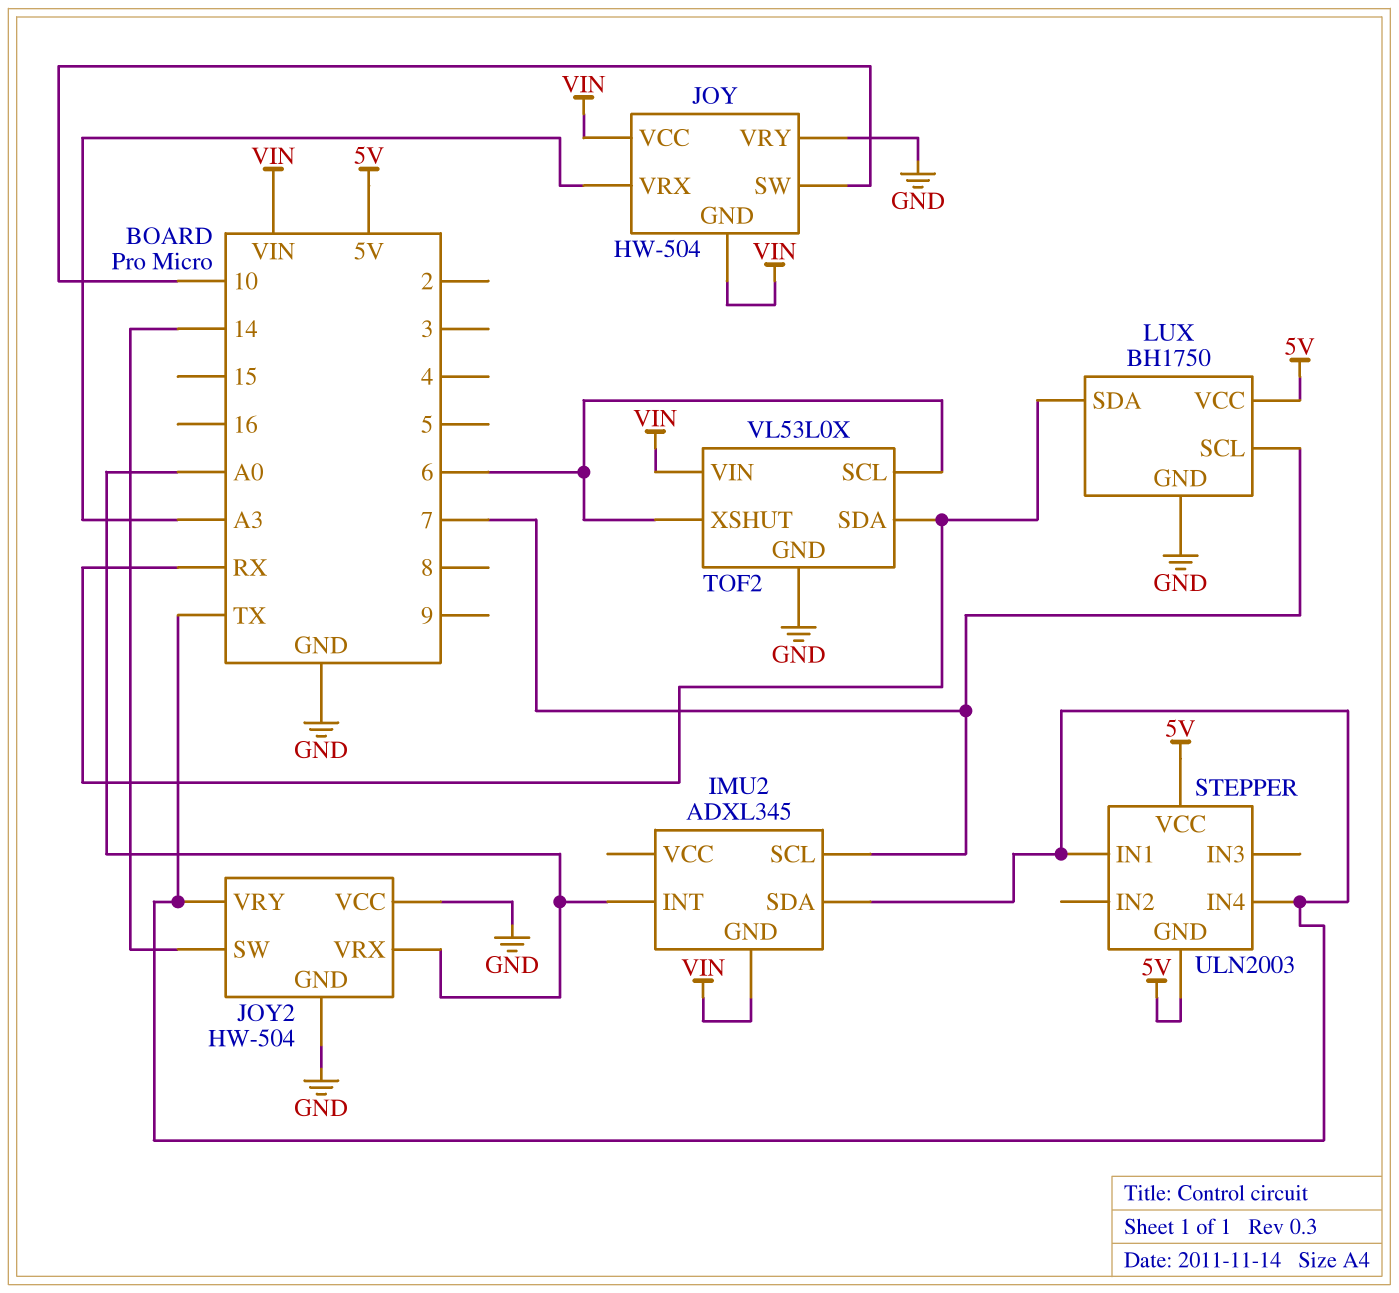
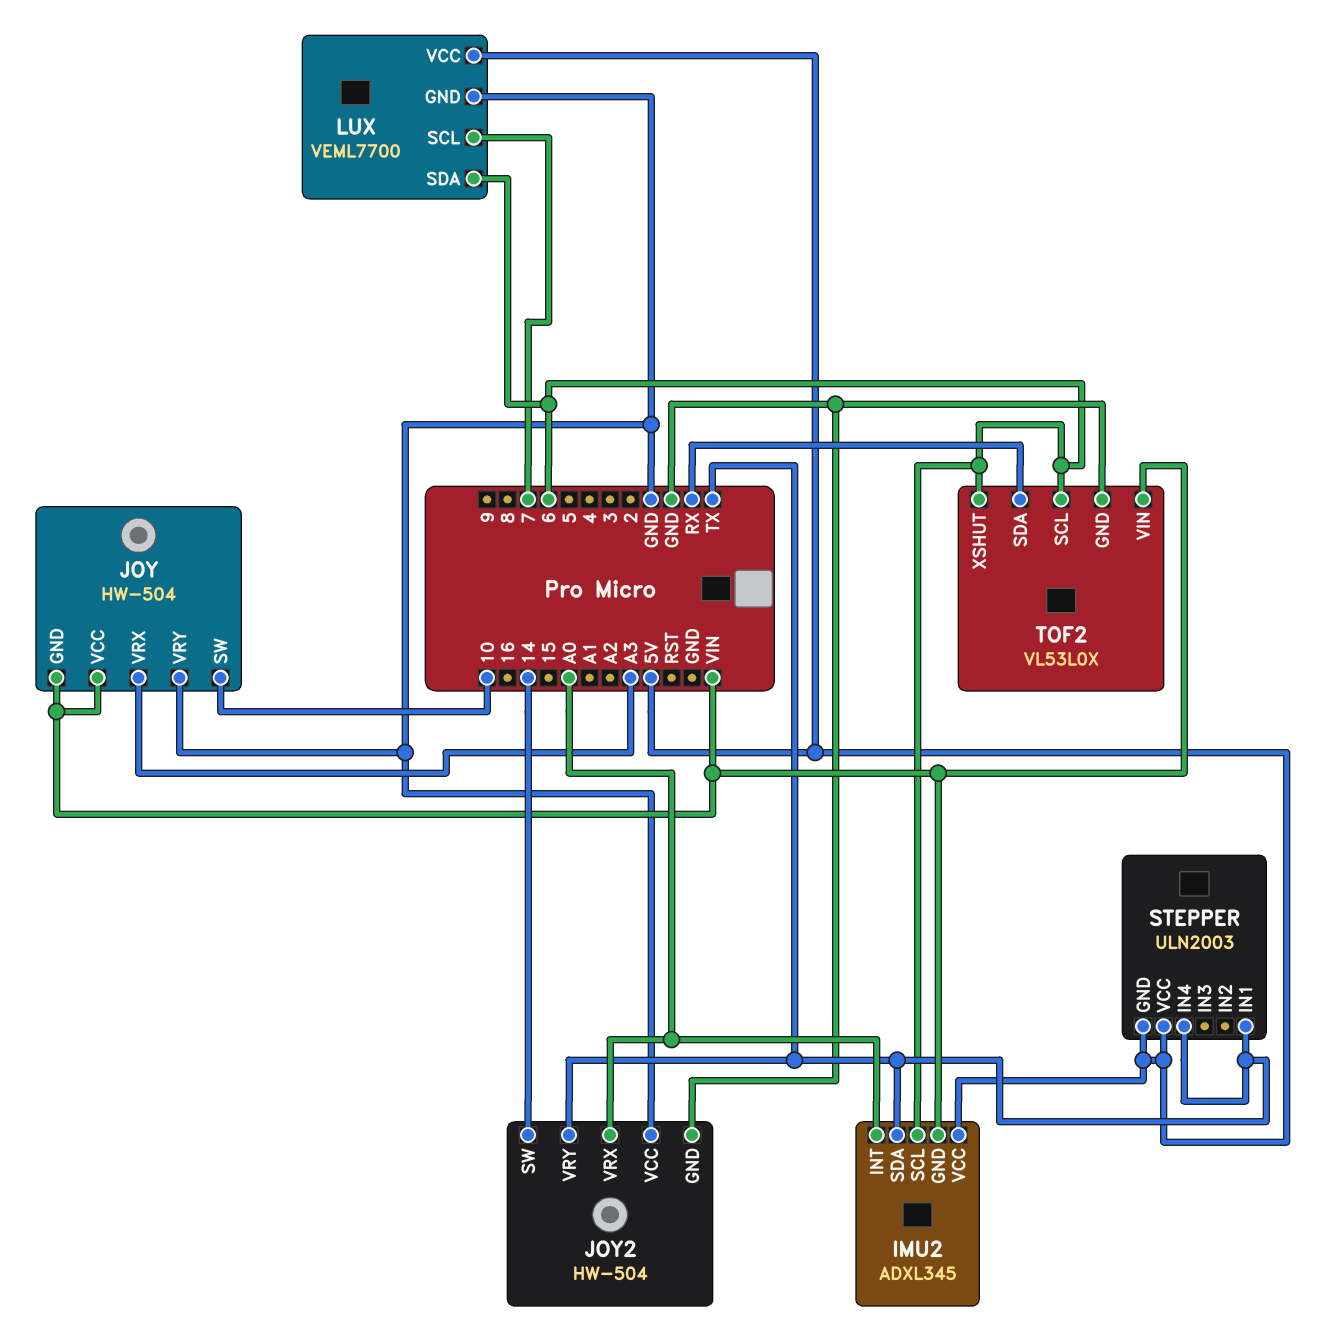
IMU2 pin SCL: 7 -> 6
IMU2 pin VCC: none -> 5V
LUX: BH1750 -> VEML7700
LUX pin SDA: RX -> 6

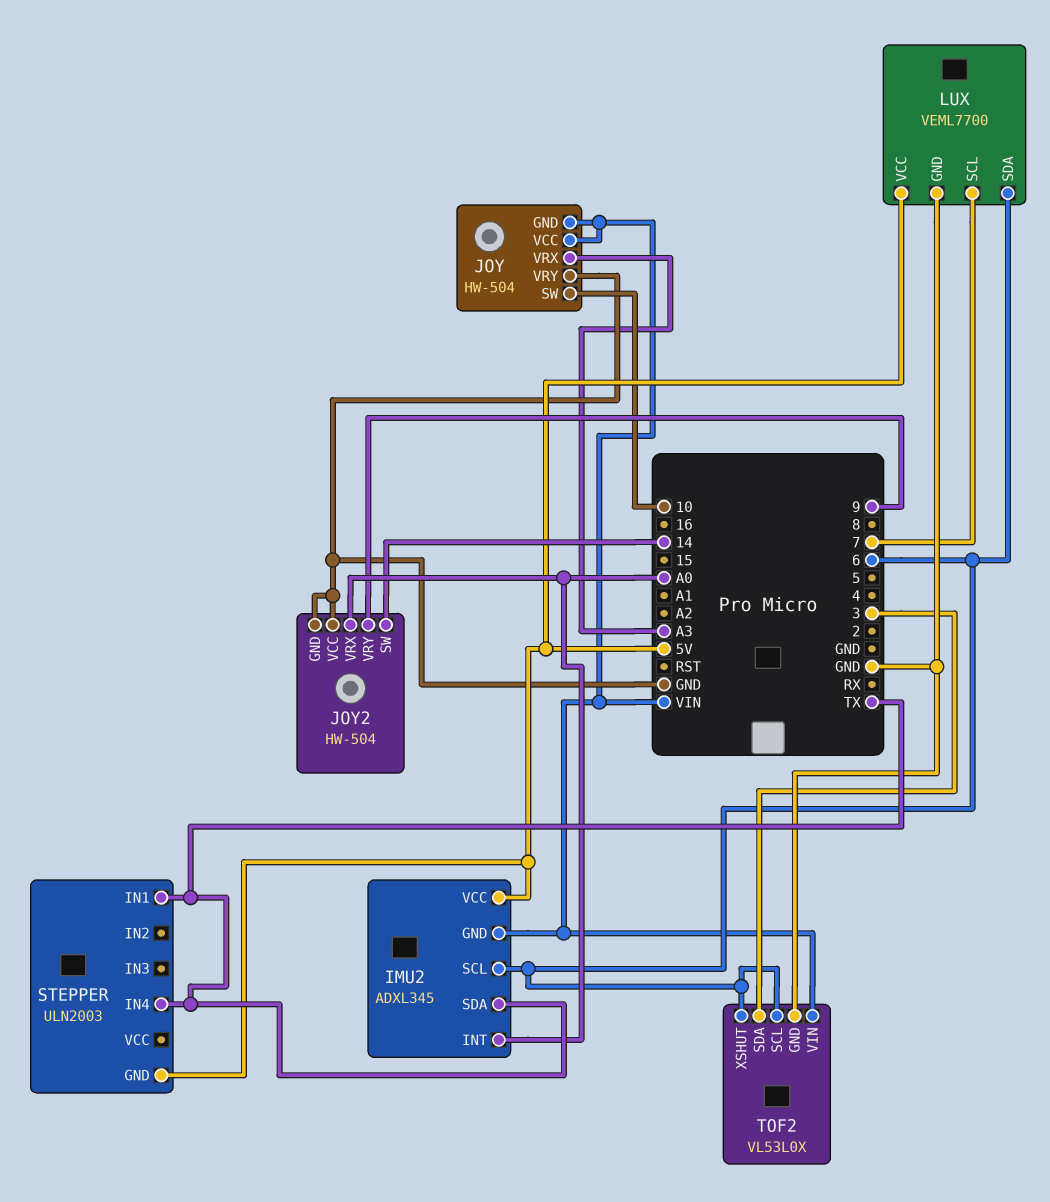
JOY2 pin VRY: TX -> 9
STEPPER pin VCC: 5V -> none
TOF2 pin SDA: RX -> 3

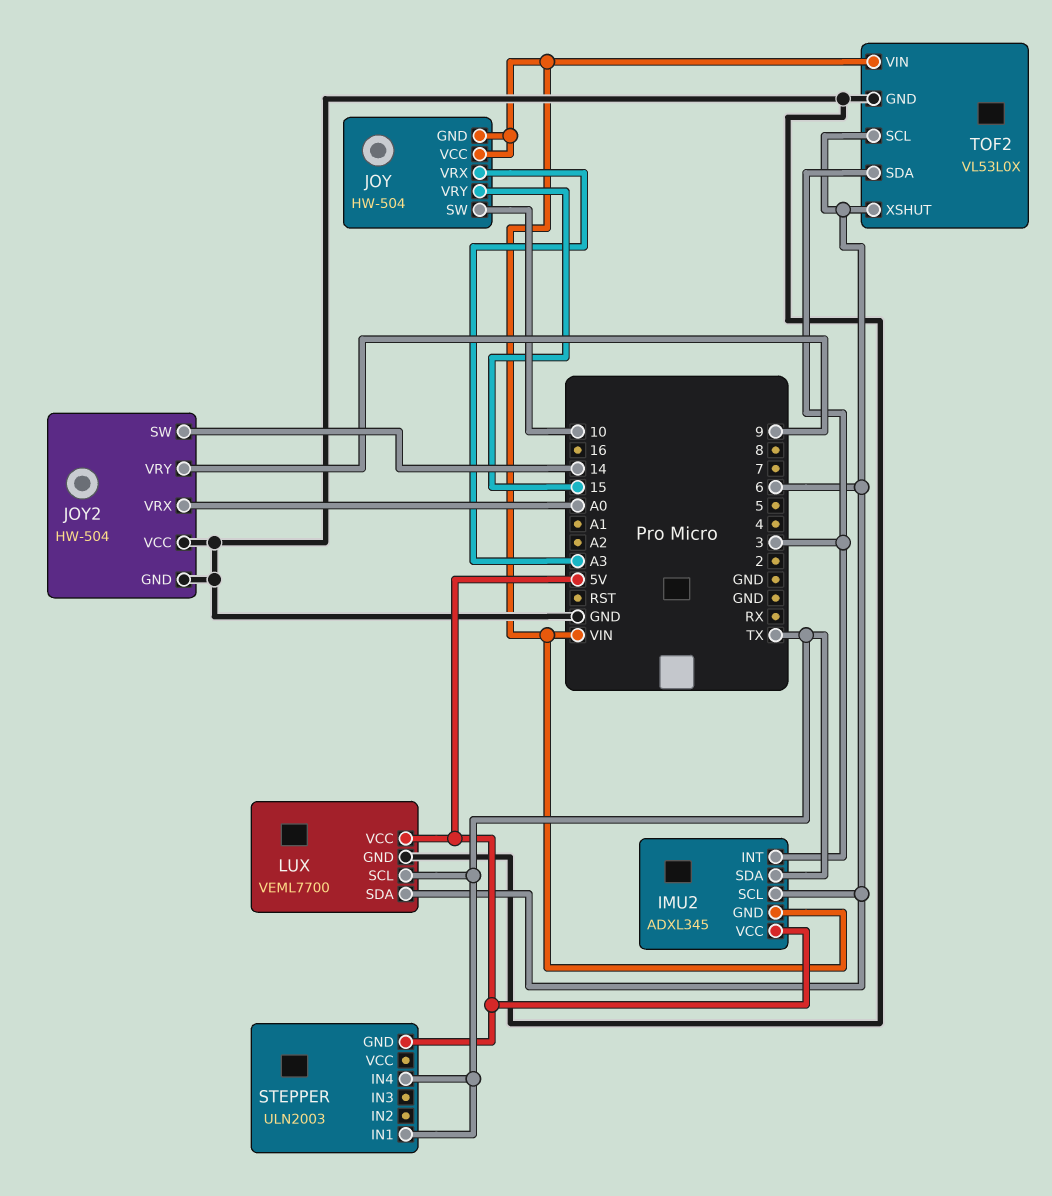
IMU2 pin INT: A0 -> 3
JOY pin VRY: GND -> 15
LUX pin SCL: 7 -> TX

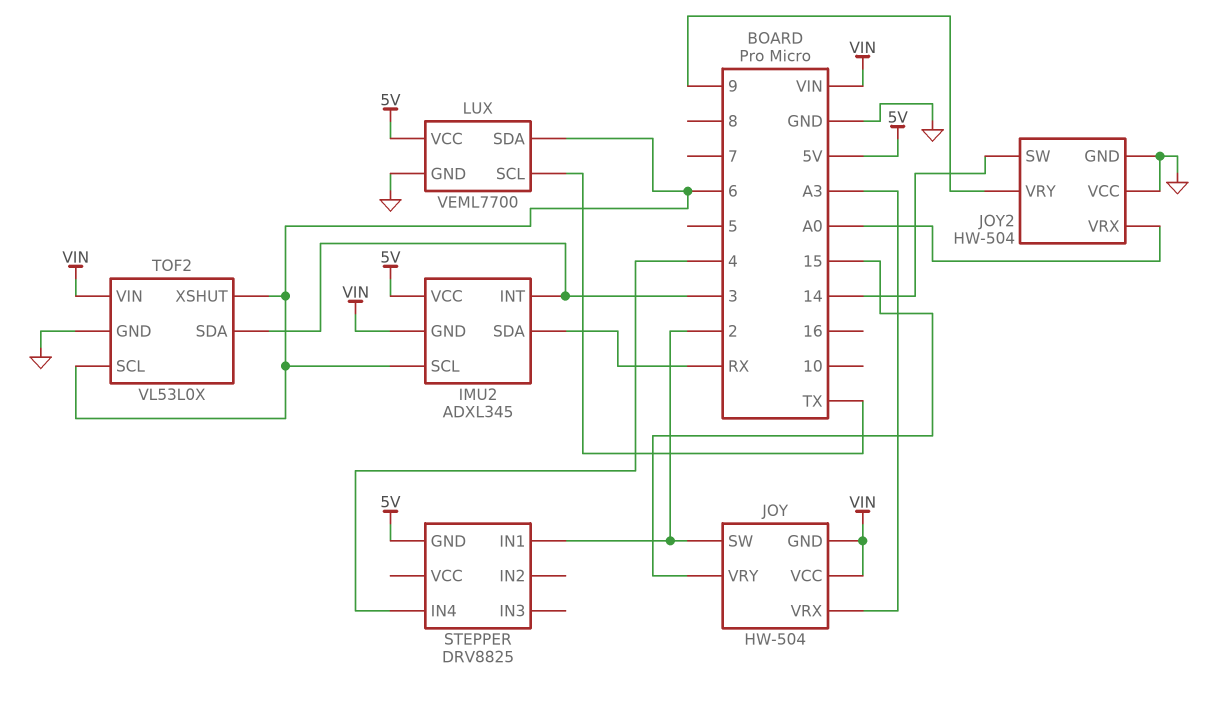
IMU2 pin SDA: TX -> RX
JOY pin SW: 10 -> 2
STEPPER: ULN2003 -> DRV8825
STEPPER pin IN1: TX -> 2
STEPPER pin IN4: TX -> 4

